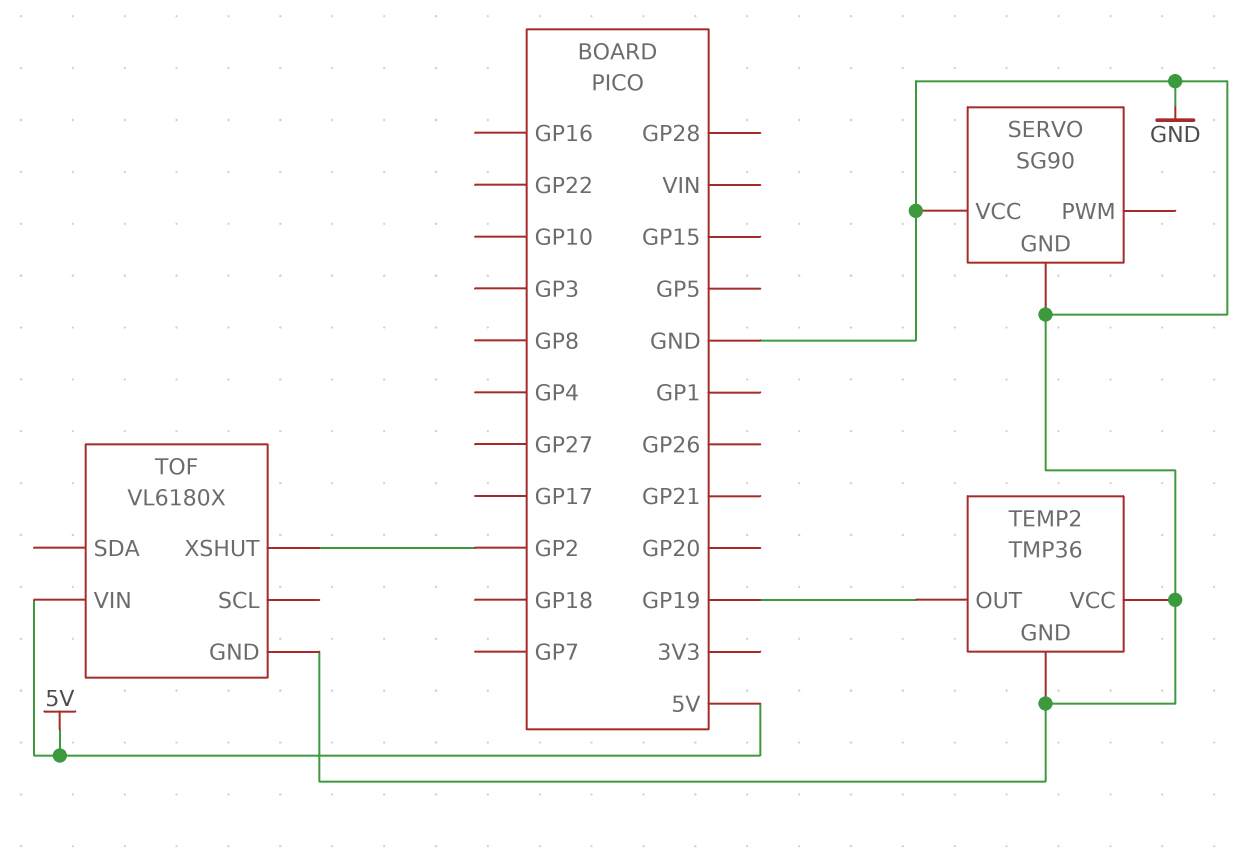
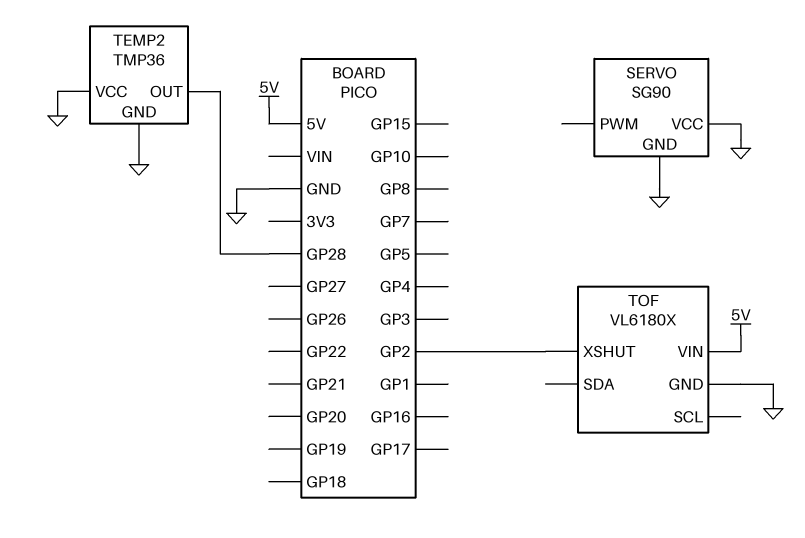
TEMP2 pin OUT: GP19 -> GP28

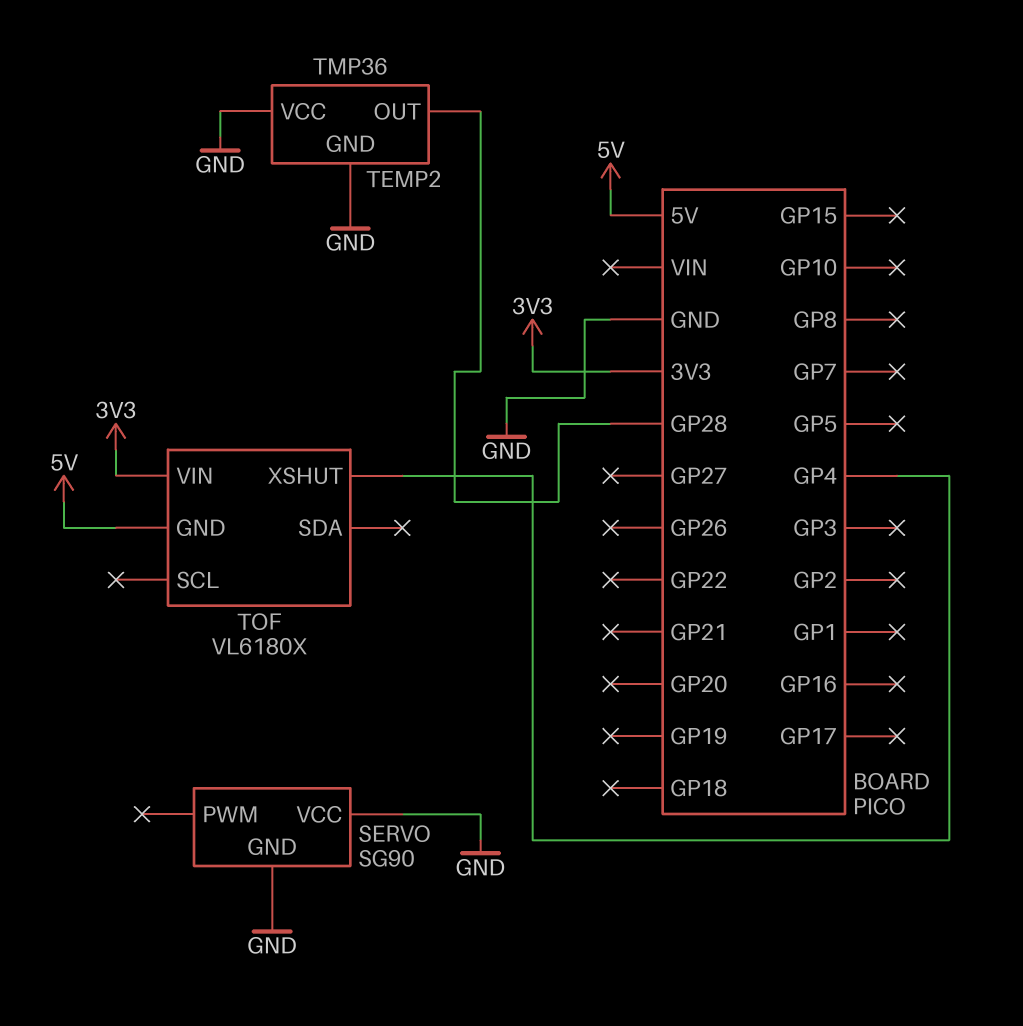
TOF pin GND: GND -> 5V
TOF pin VIN: 5V -> 3V3
TOF pin XSHUT: GP2 -> GP4

